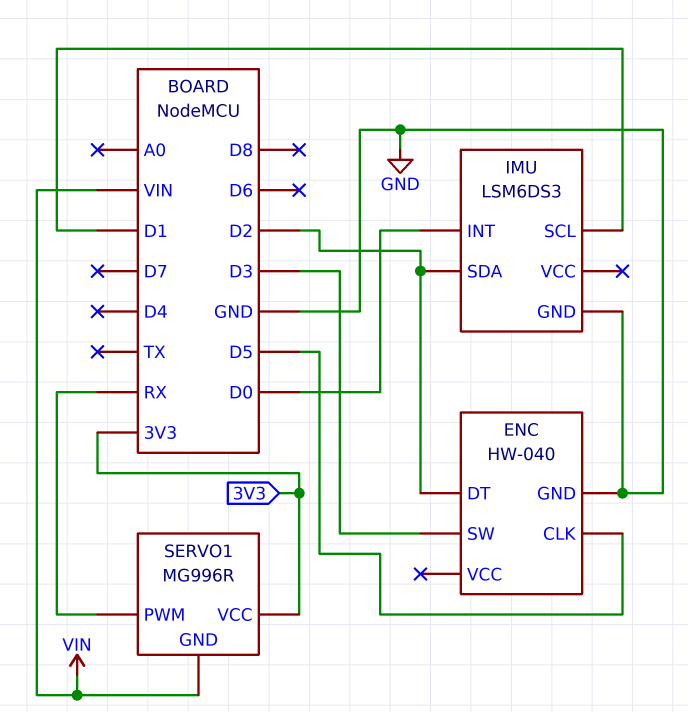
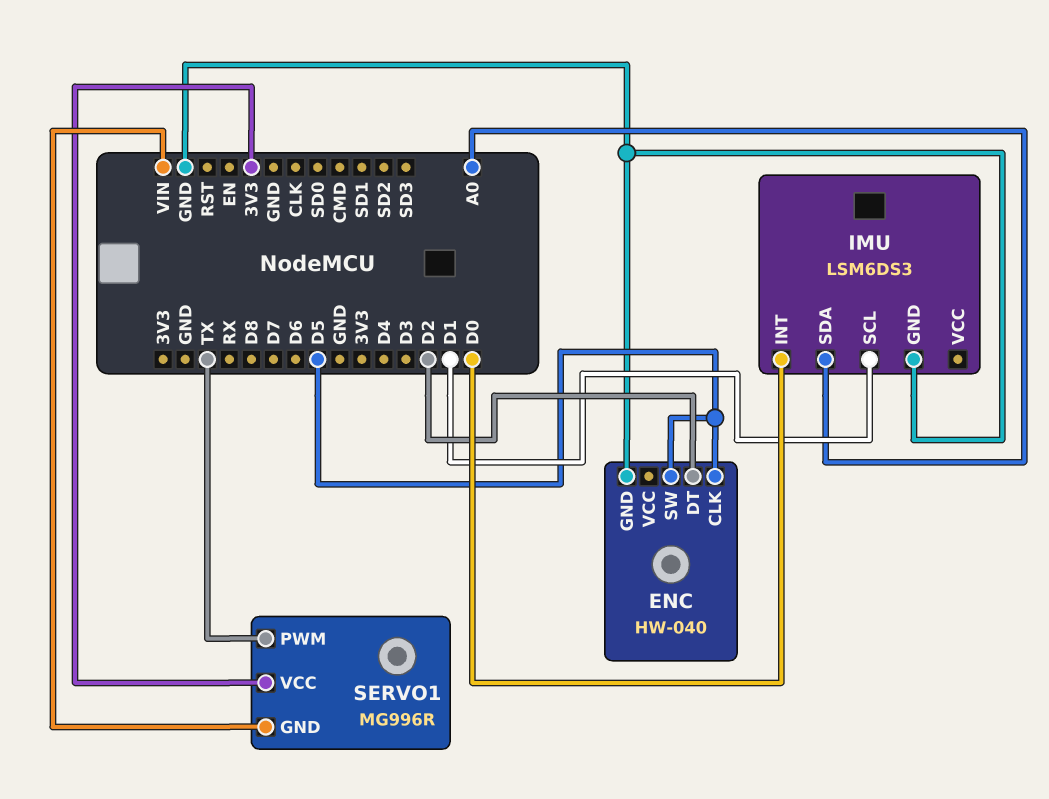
ENC pin SW: D3 -> D5
IMU pin SDA: D2 -> A0
SERVO1 pin PWM: RX -> TX

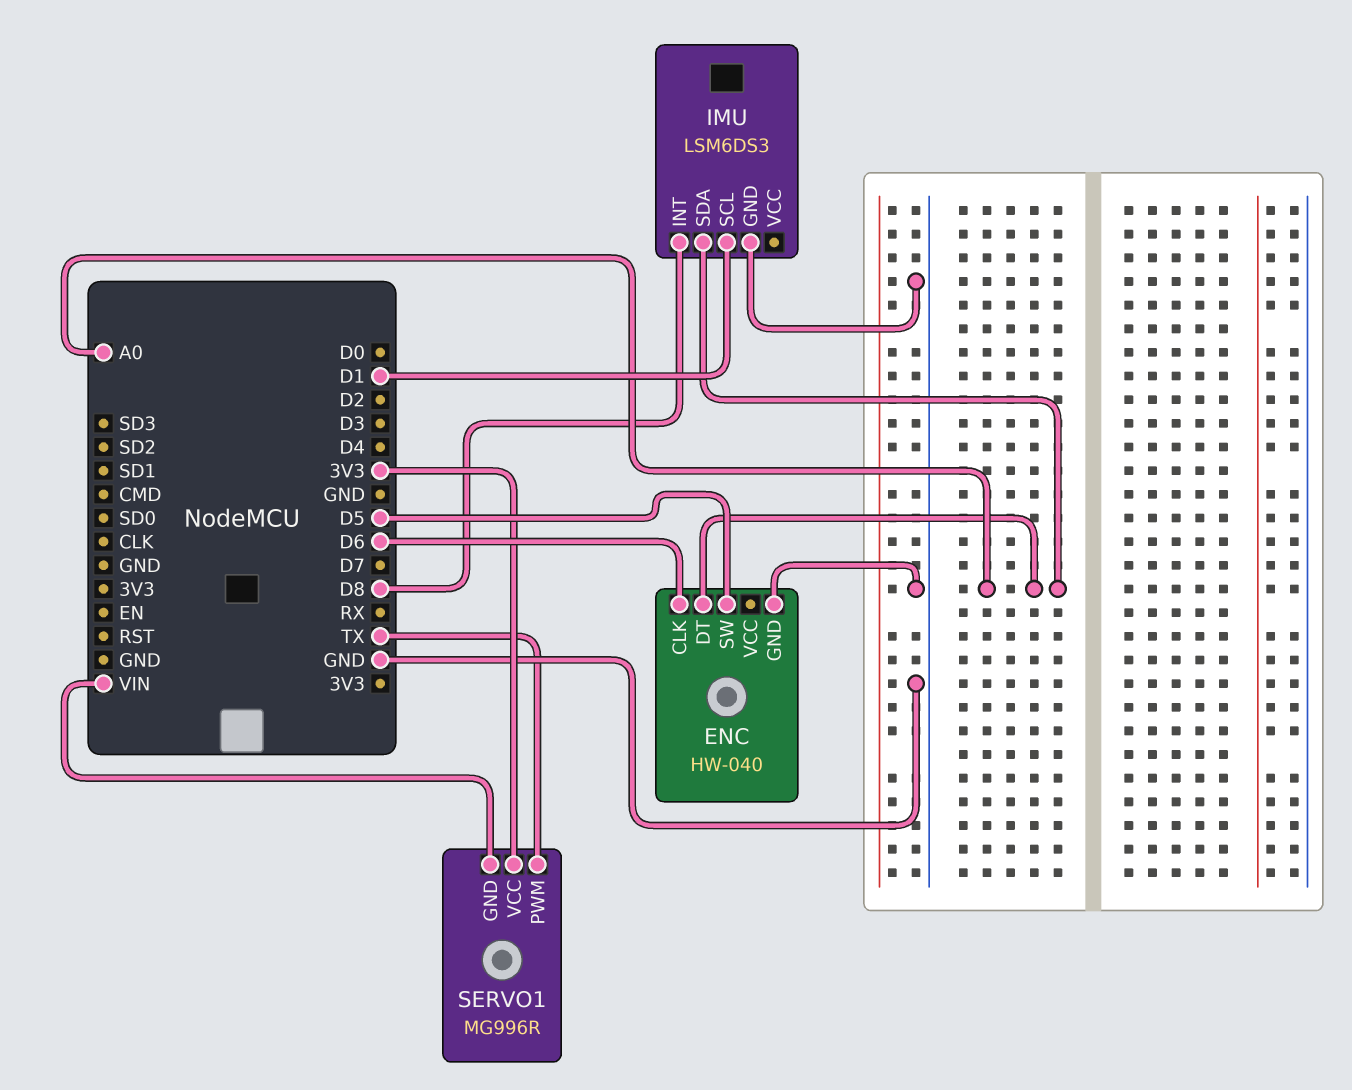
ENC pin CLK: D5 -> D6
ENC pin DT: D2 -> A0
IMU pin INT: D0 -> D8

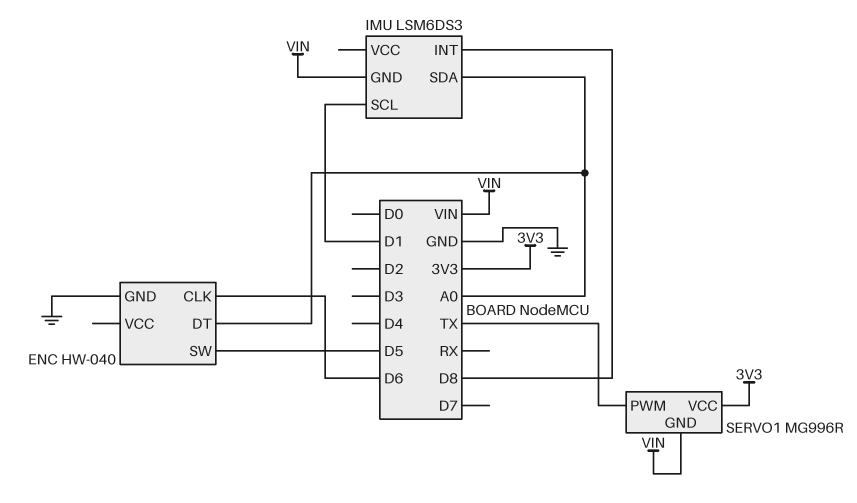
IMU pin GND: GND -> VIN

